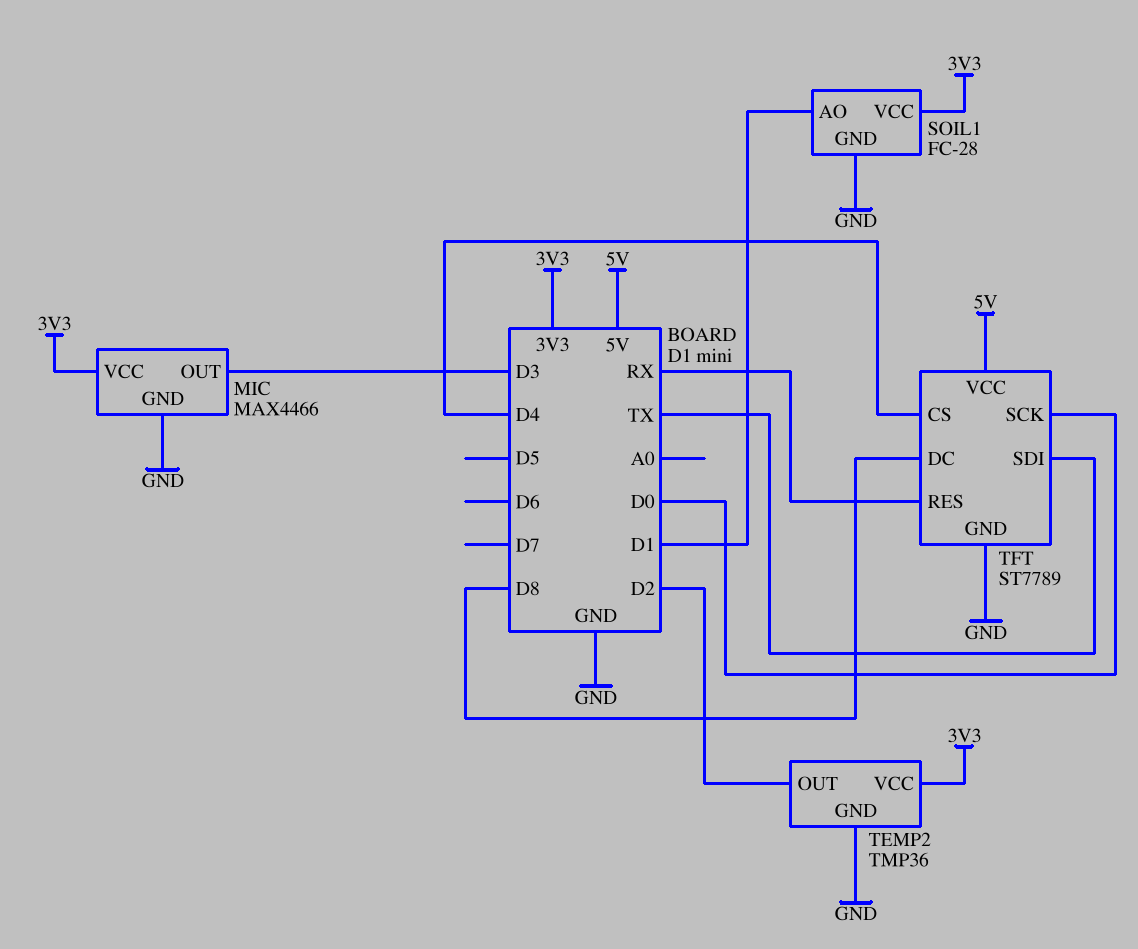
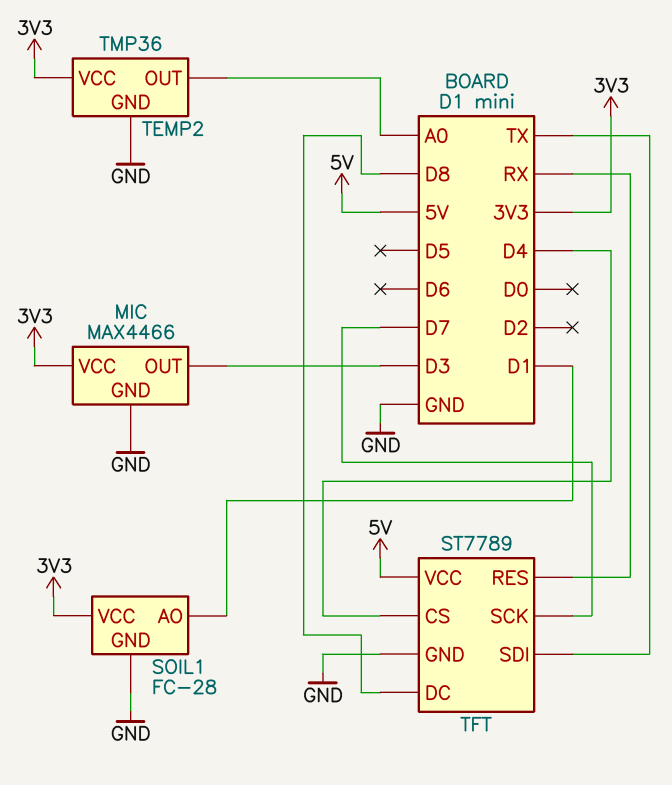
TEMP2 pin OUT: D2 -> A0
TFT pin SCK: D0 -> D7

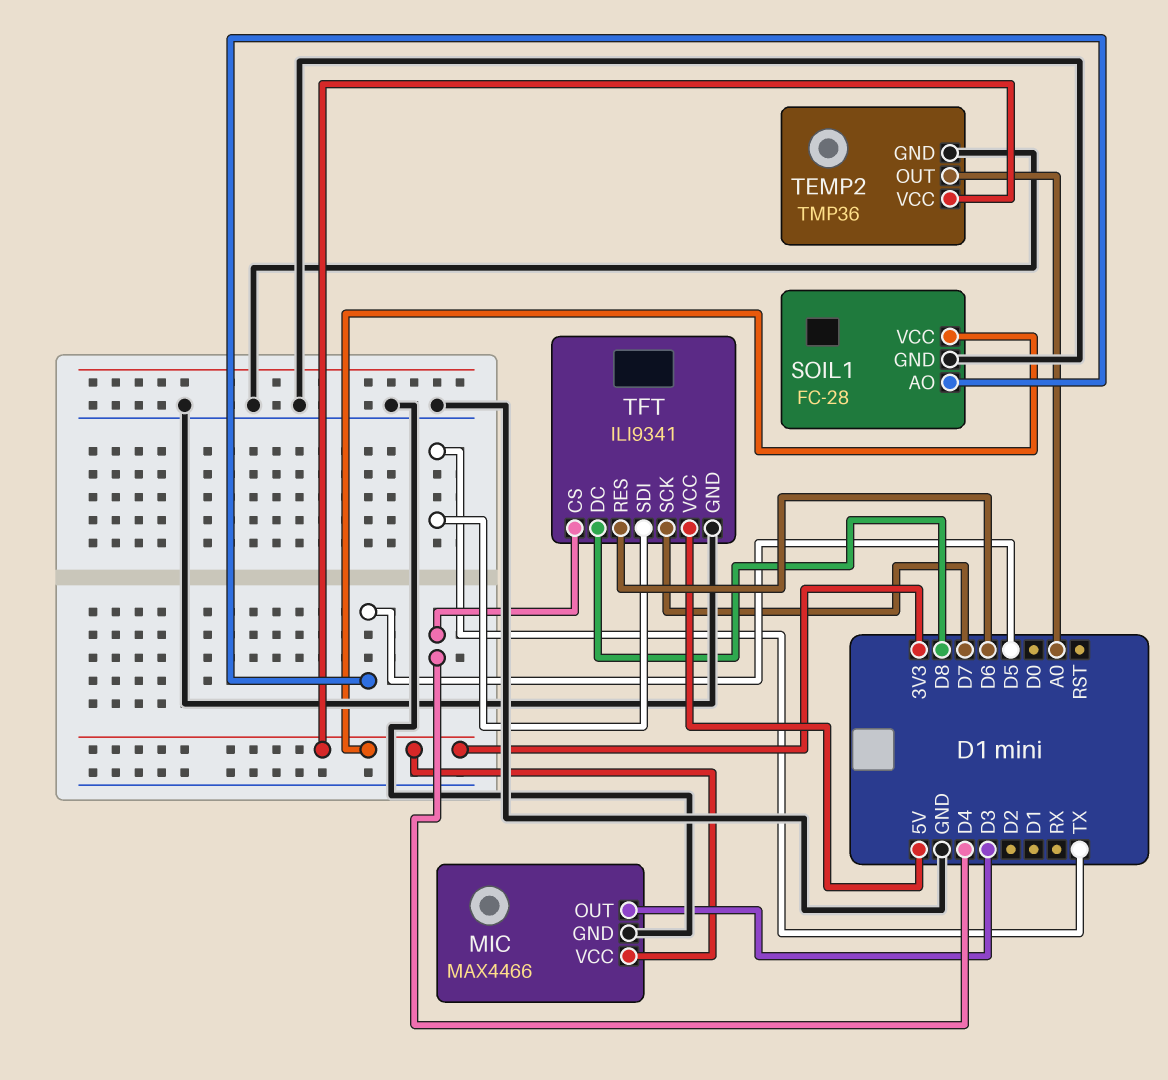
SOIL1 pin AO: D1 -> D5
TFT: ST7789 -> ILI9341
TFT pin RES: RX -> D6

